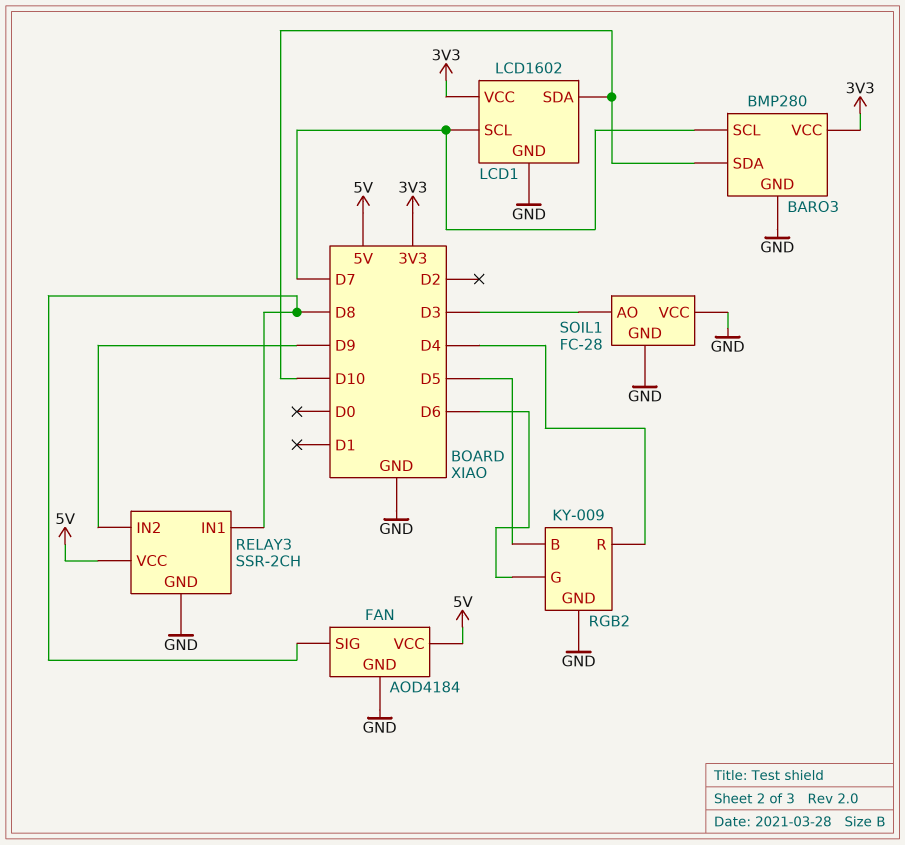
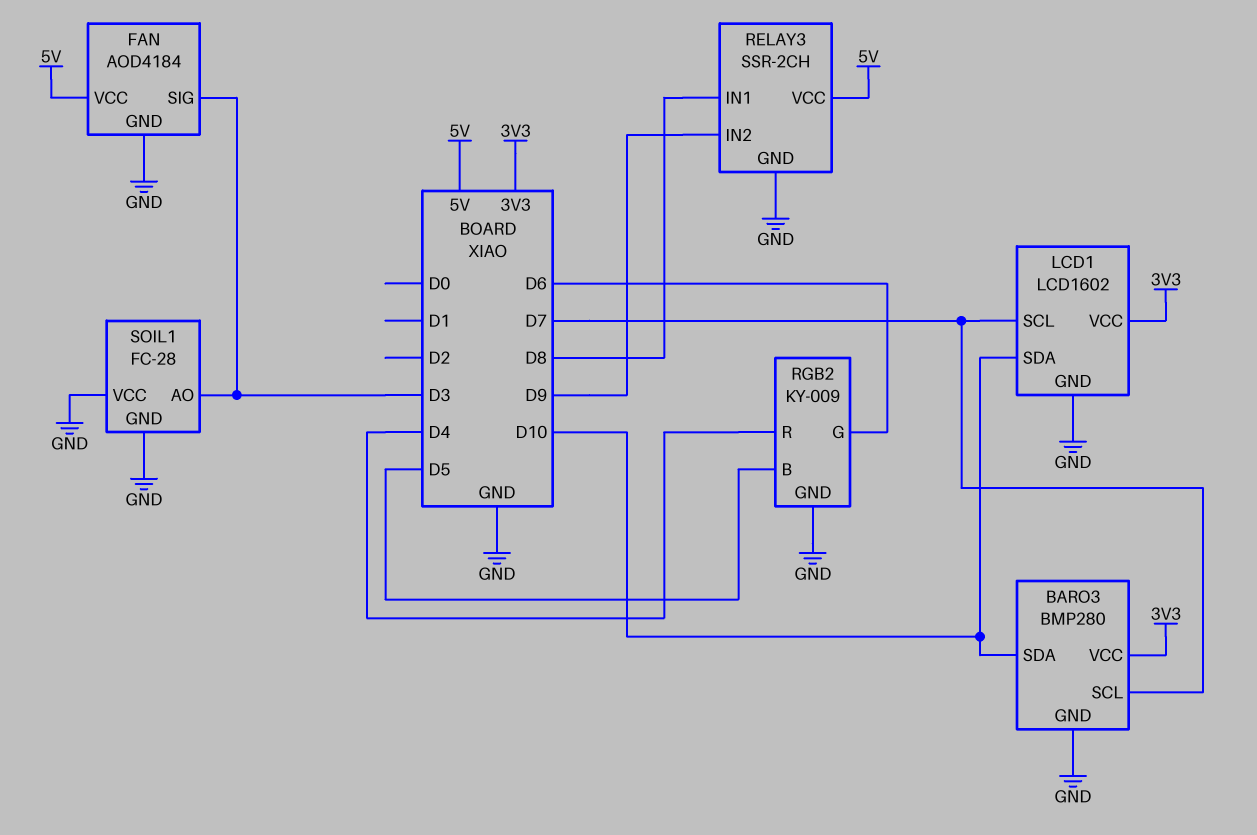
FAN pin SIG: D8 -> D3

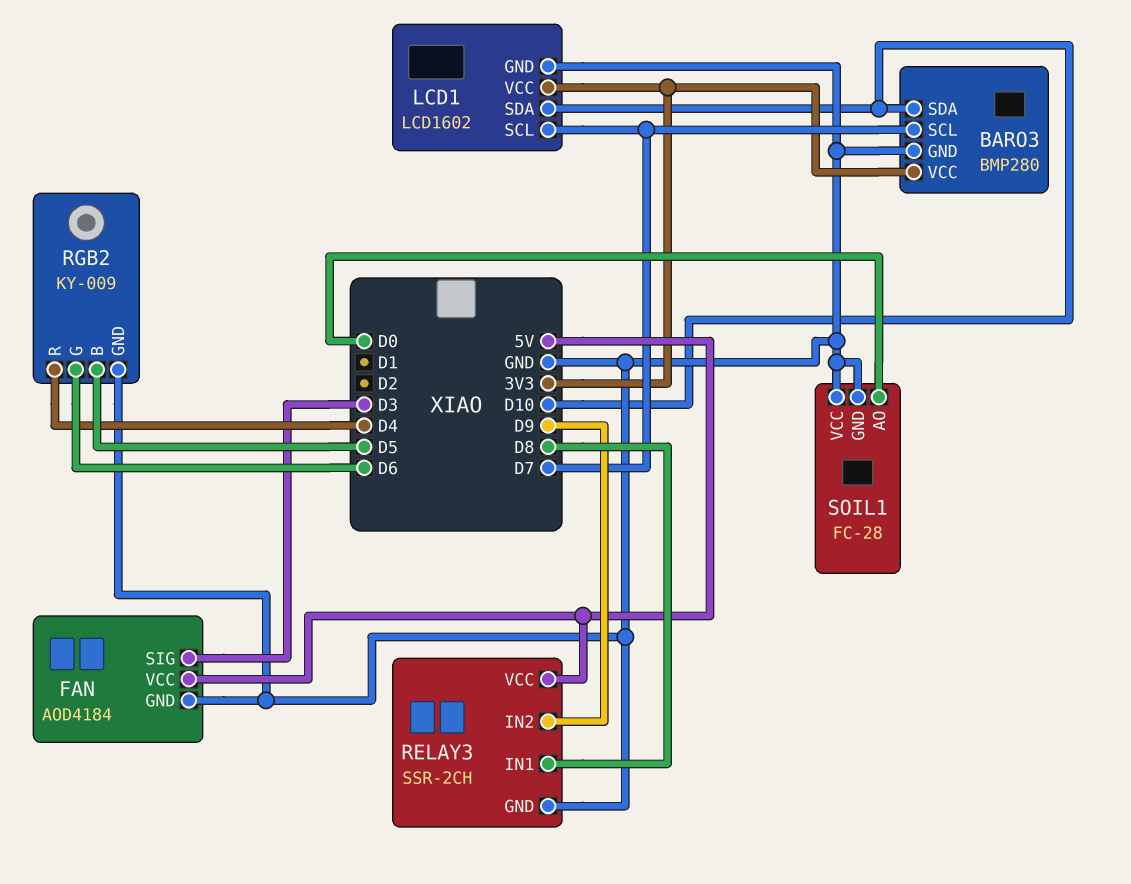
SOIL1 pin AO: D3 -> D0

